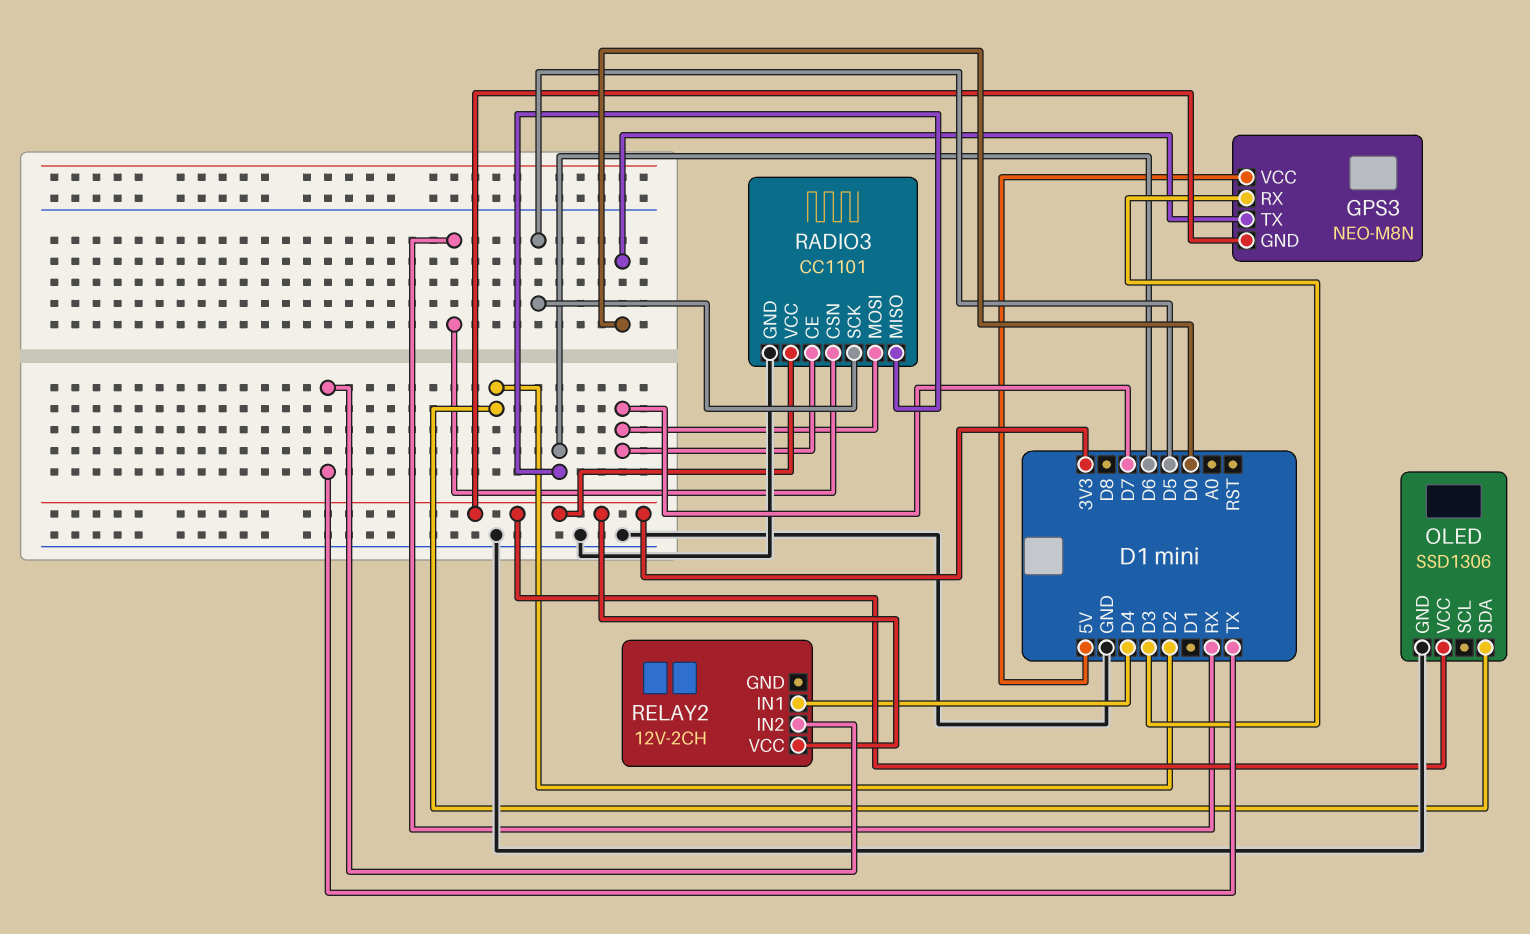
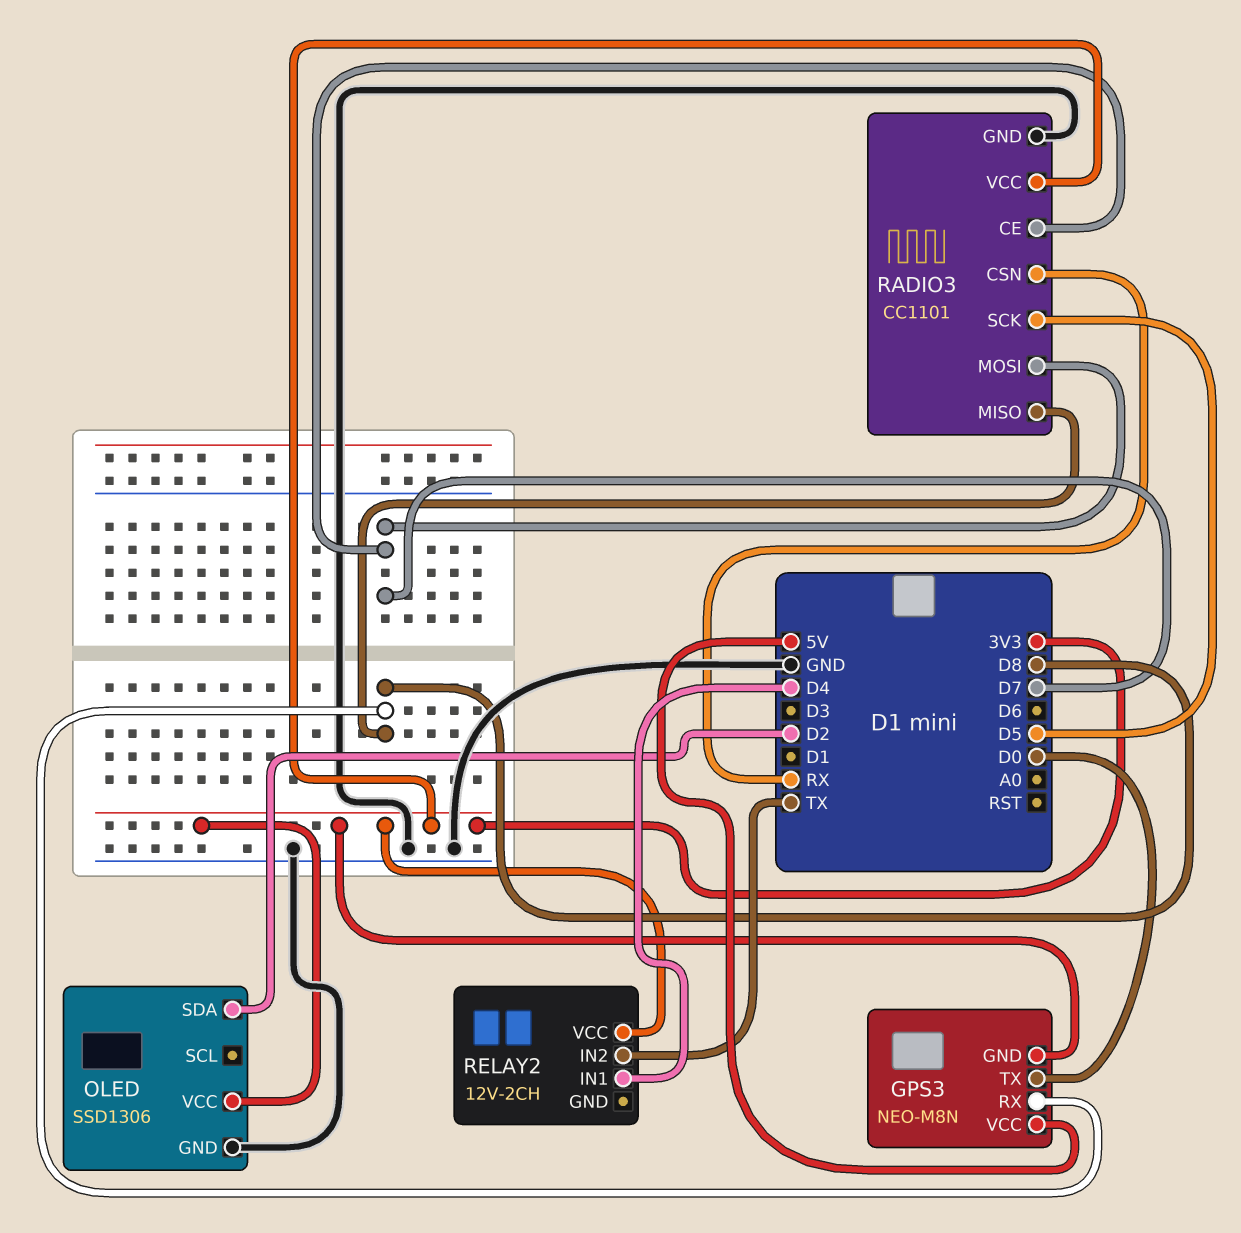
GPS3 pin RX: D3 -> D8
RADIO3 pin MISO: D6 -> D8

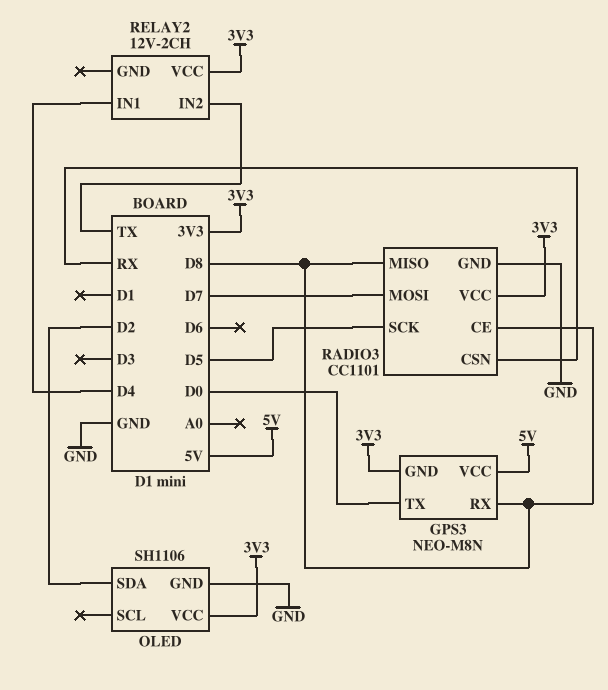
OLED: SSD1306 -> SH1106
RADIO3 pin CE: D7 -> D8

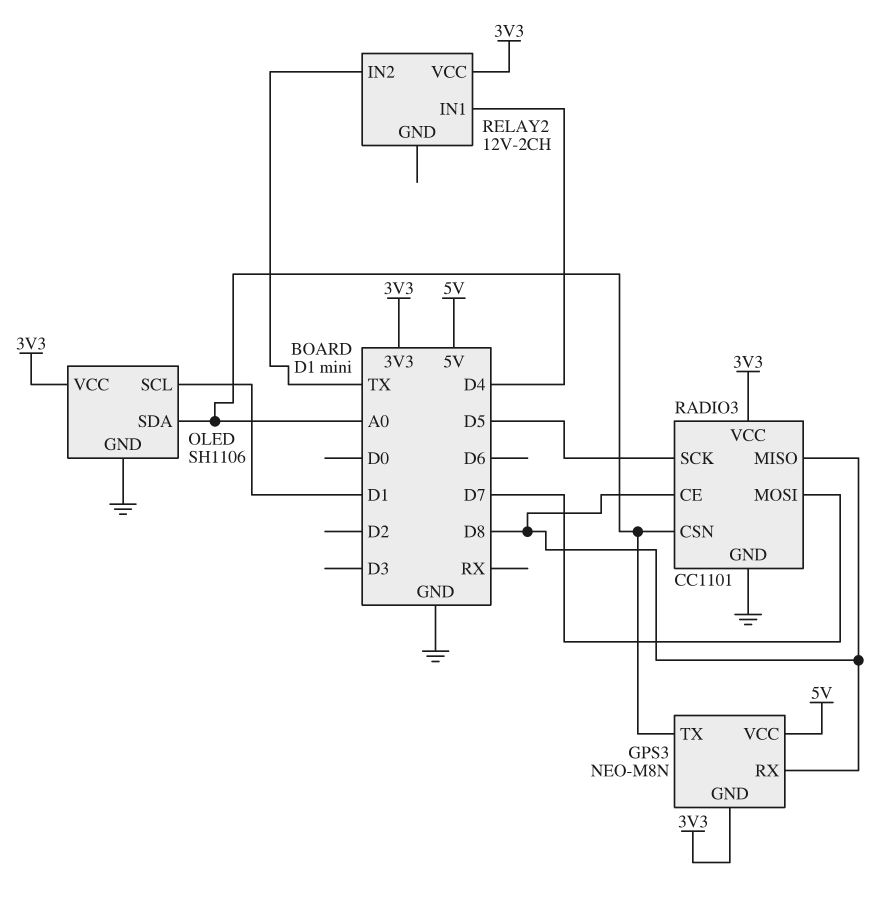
GPS3 pin TX: D0 -> A0
OLED pin SCL: none -> D1
OLED pin SDA: D2 -> A0
RADIO3 pin CSN: RX -> A0

